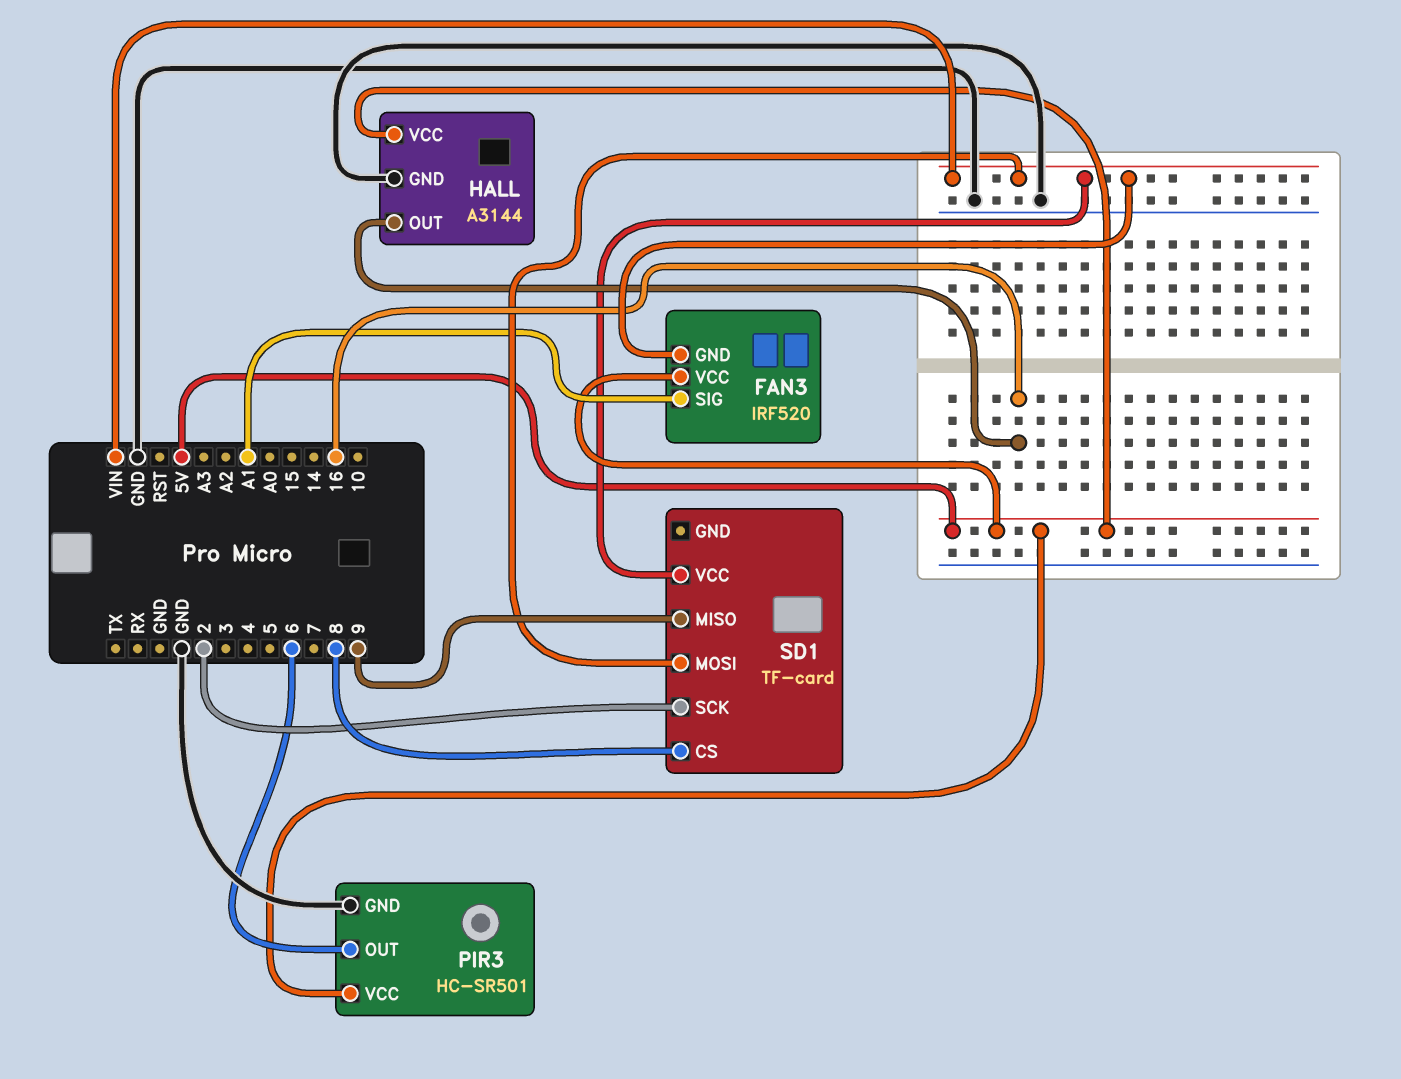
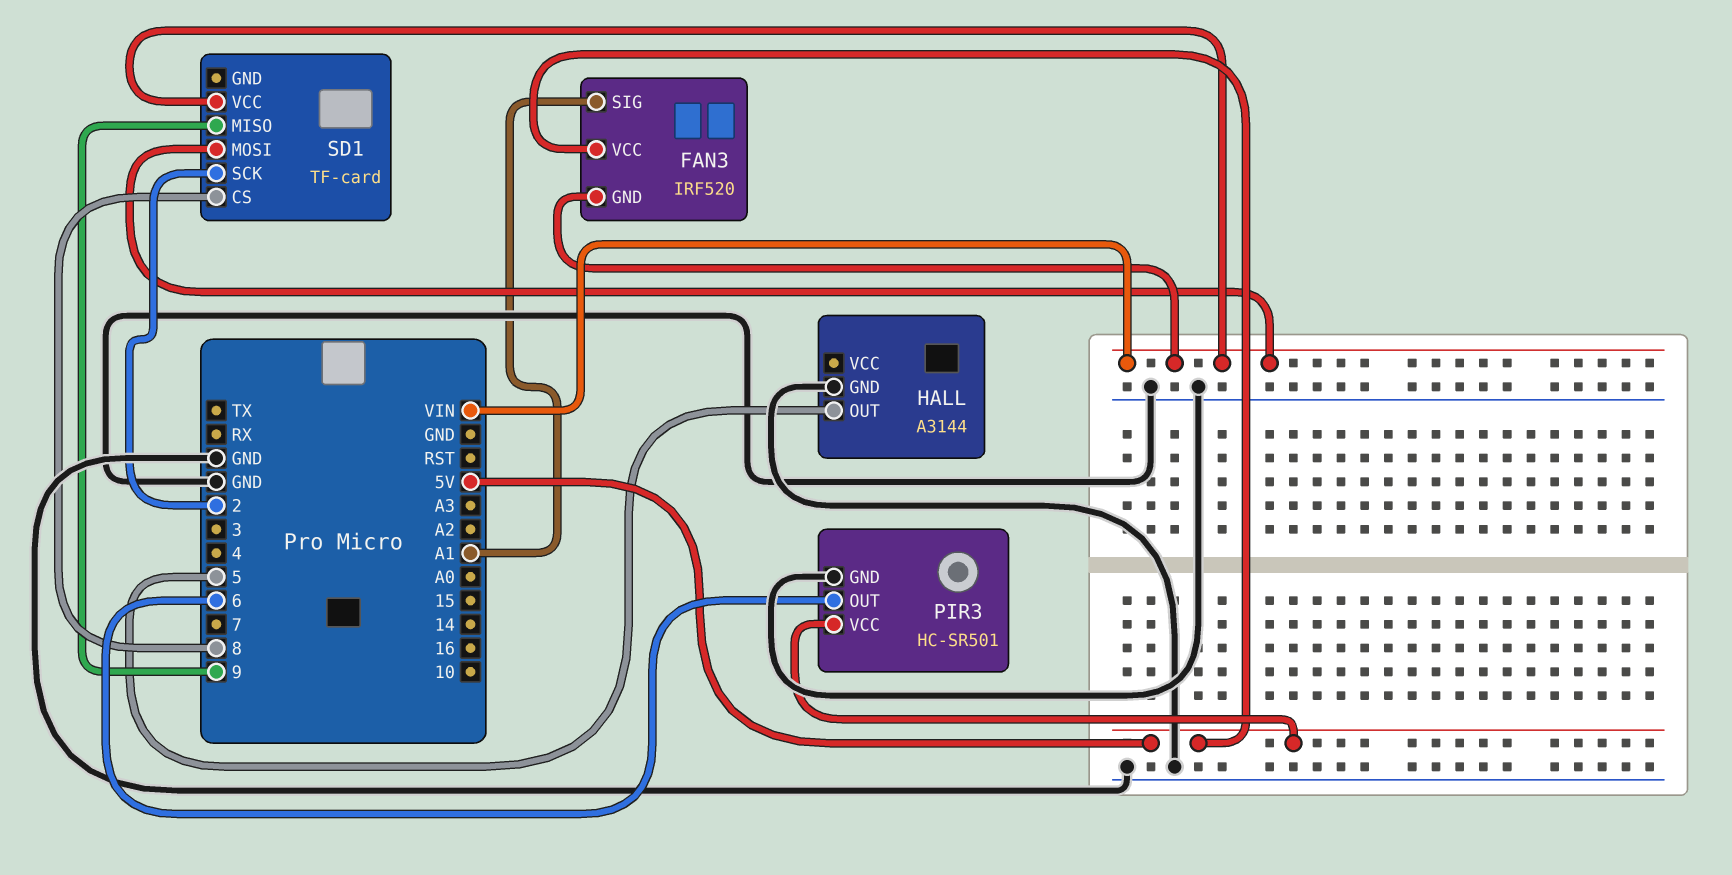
HALL pin OUT: 16 -> 5
HALL pin VCC: 5V -> none

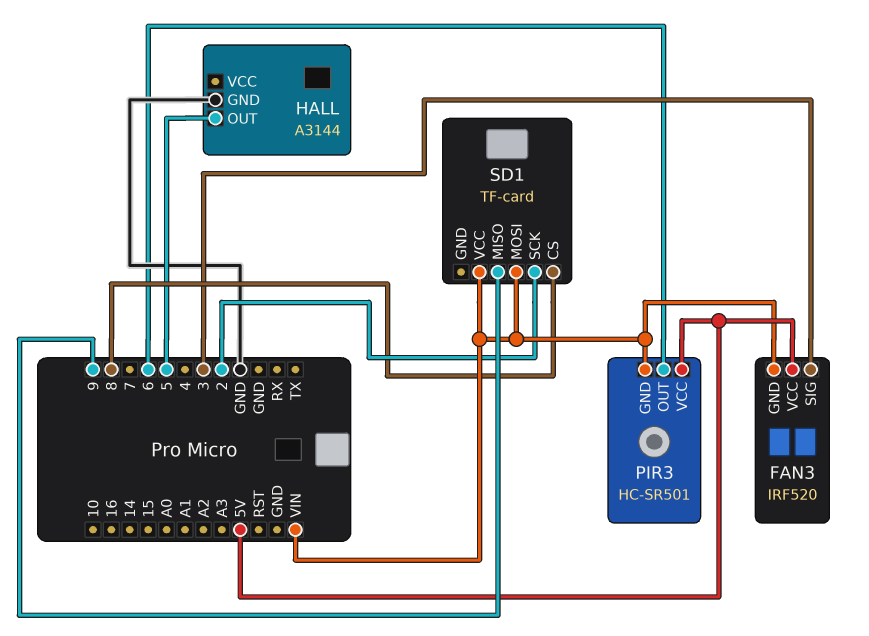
FAN3 pin SIG: A1 -> 3
PIR3 pin GND: GND -> VIN

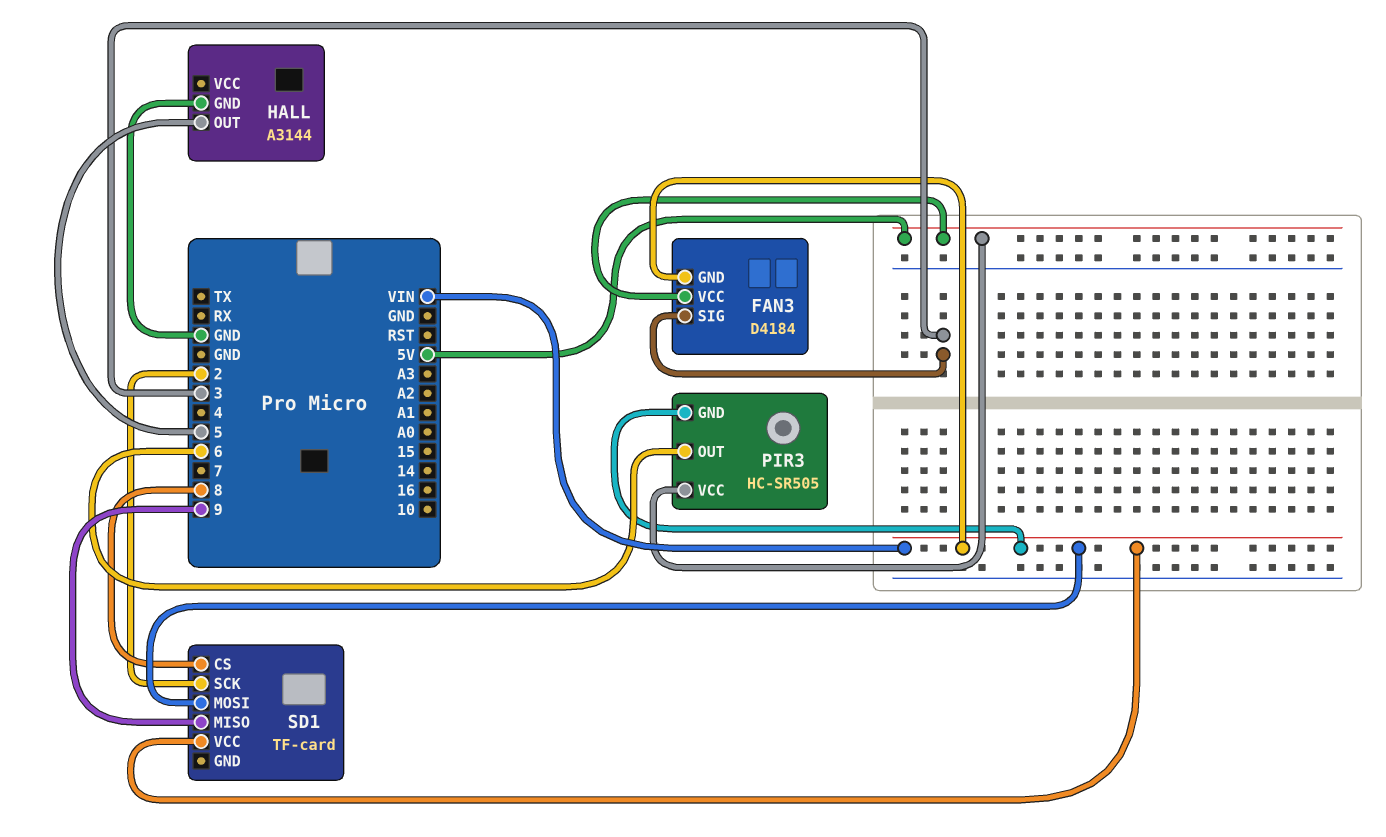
FAN3: IRF520 -> D4184
PIR3: HC-SR501 -> HC-SR505

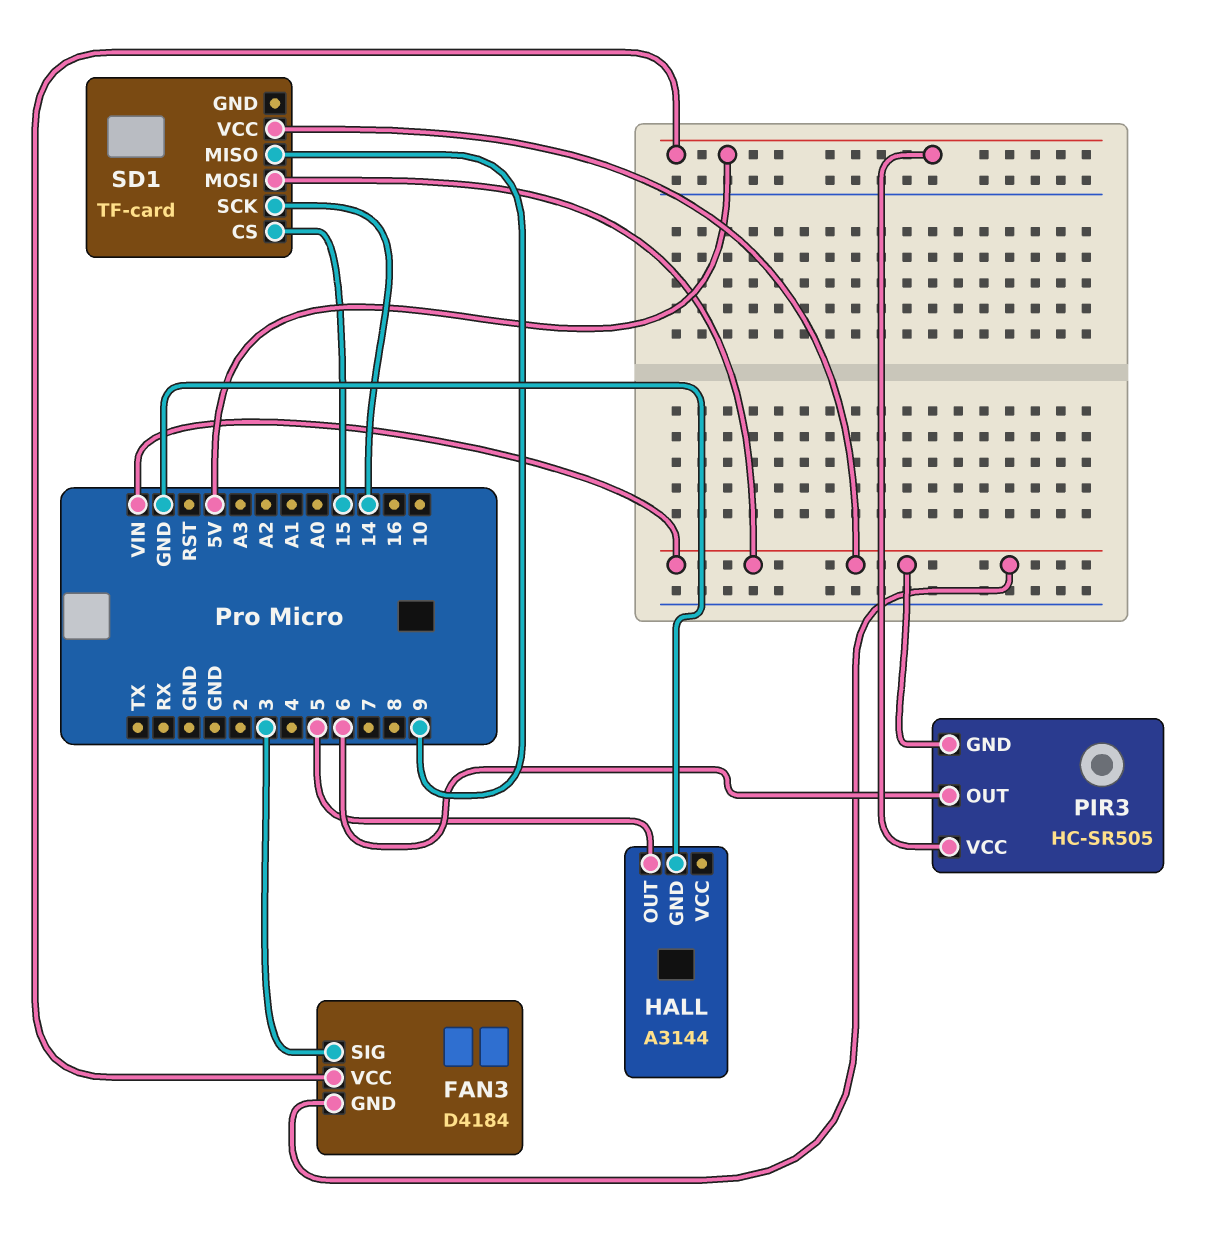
SD1 pin CS: 8 -> 15
SD1 pin SCK: 2 -> 14

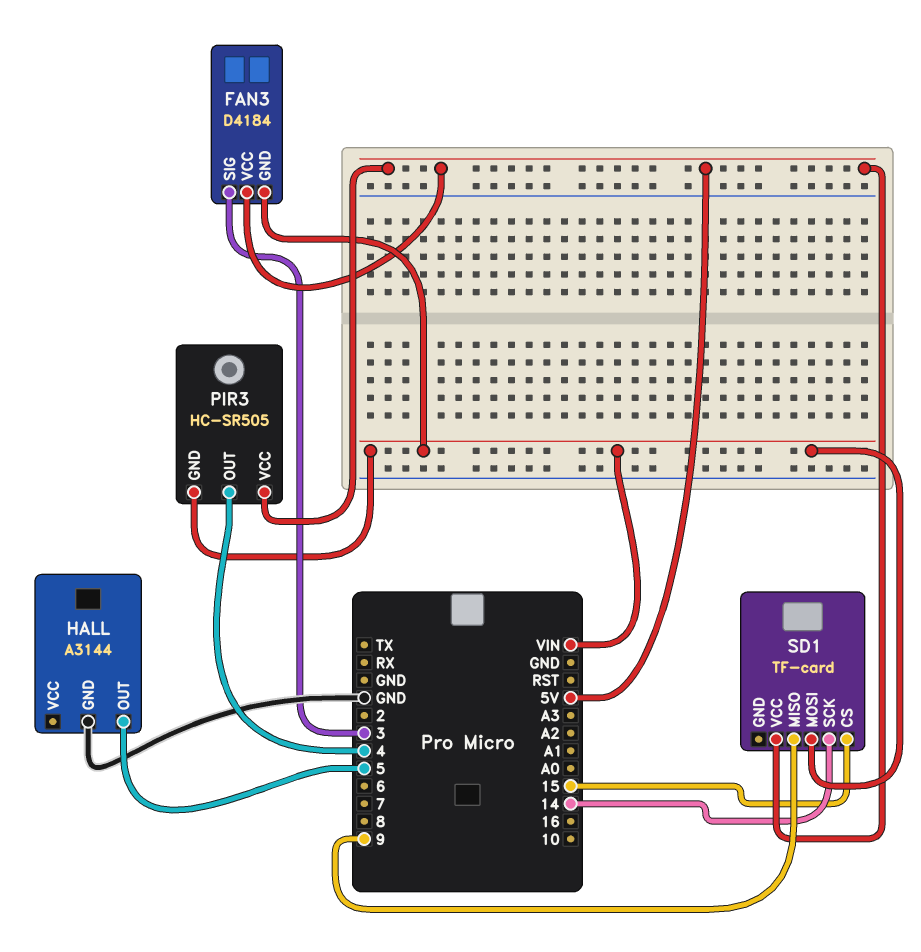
PIR3 pin OUT: 6 -> 4
SD1 pin VCC: VIN -> 5V

